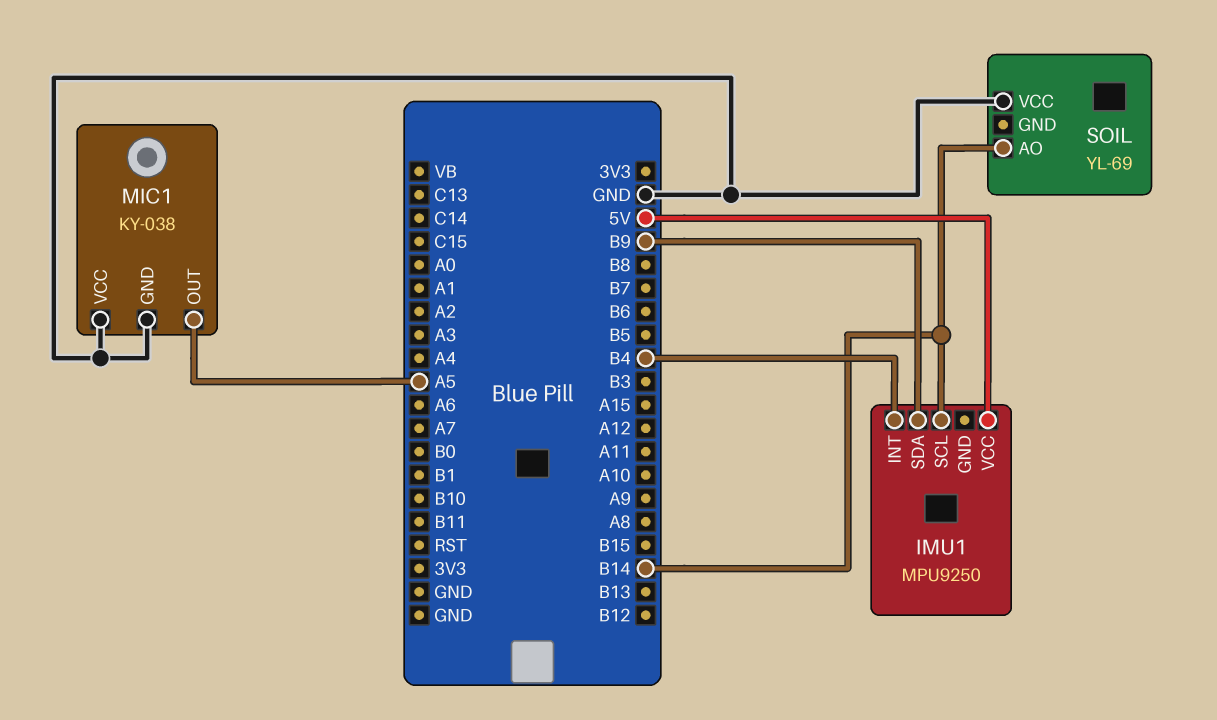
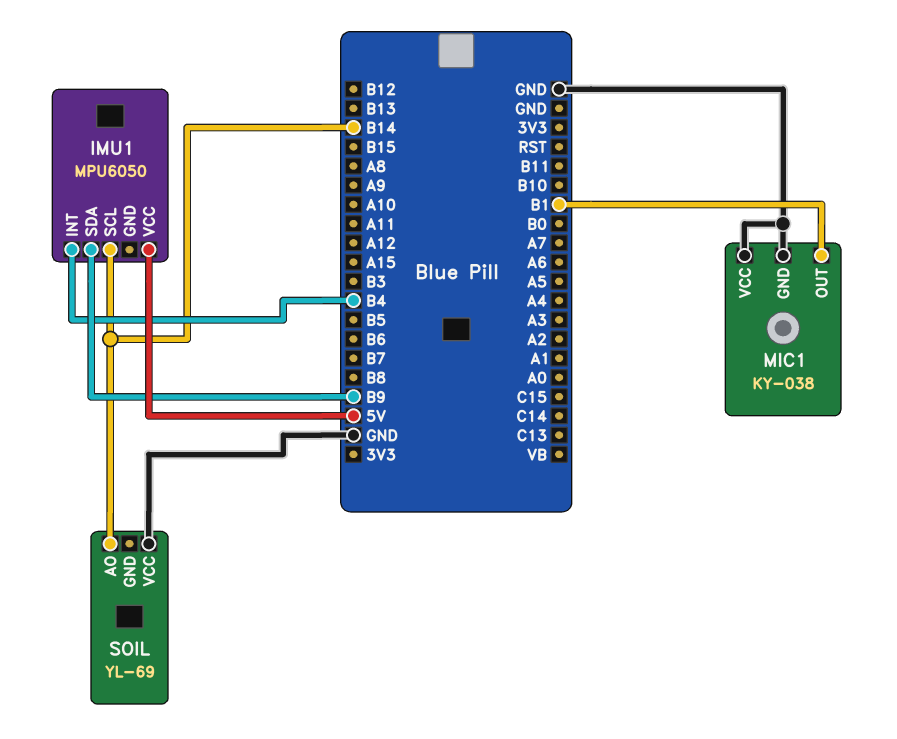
IMU1: MPU9250 -> MPU6050
MIC1 pin OUT: A5 -> B1

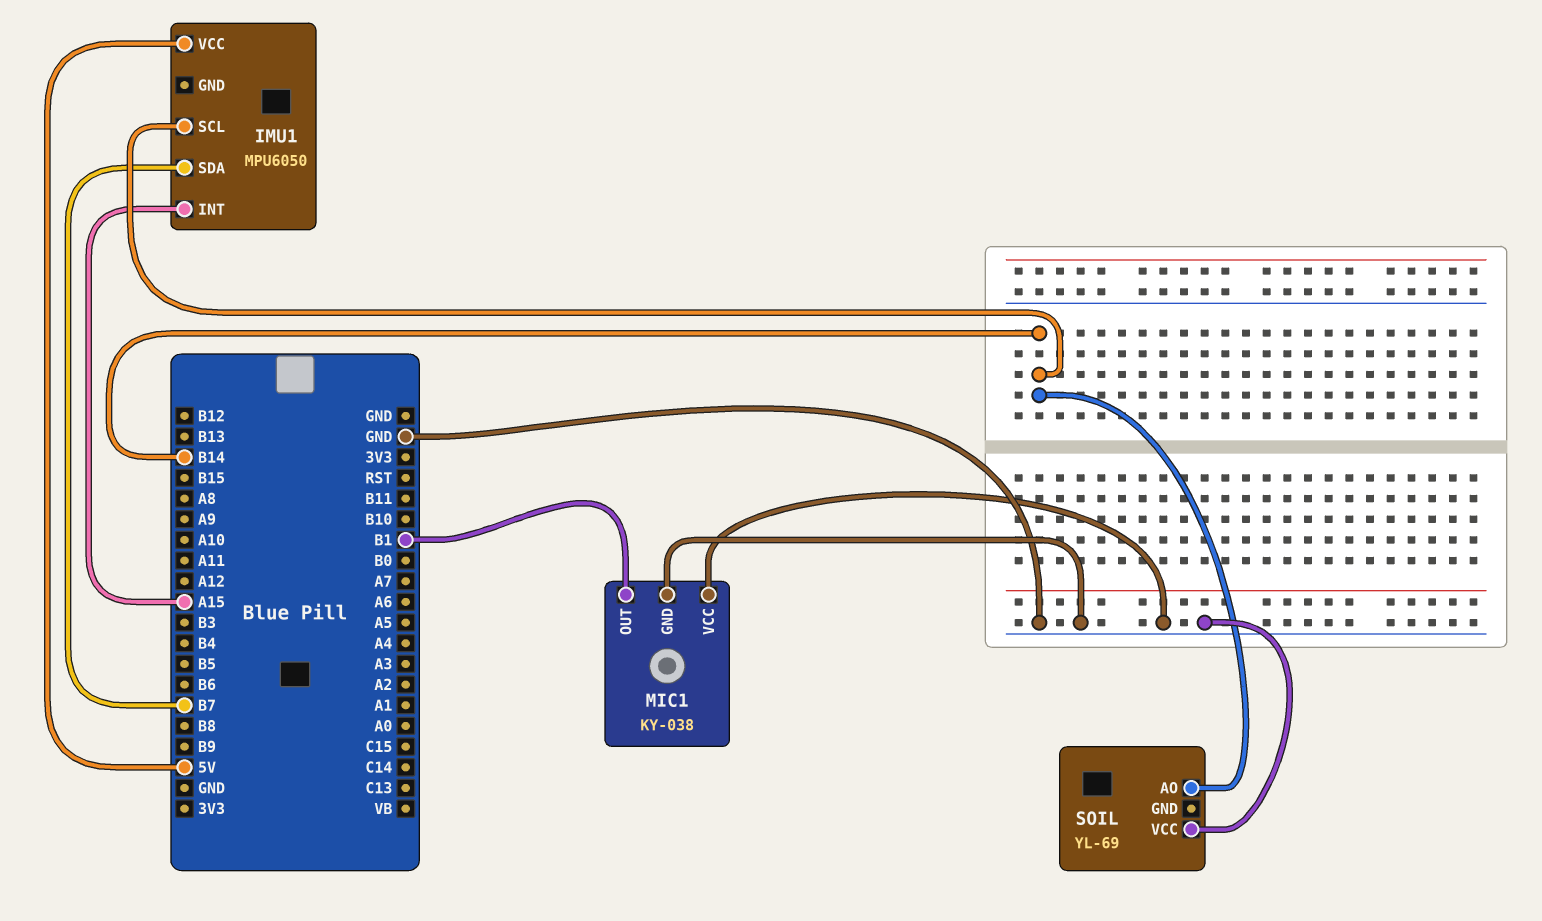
IMU1 pin INT: B4 -> A15
IMU1 pin SDA: B9 -> B7

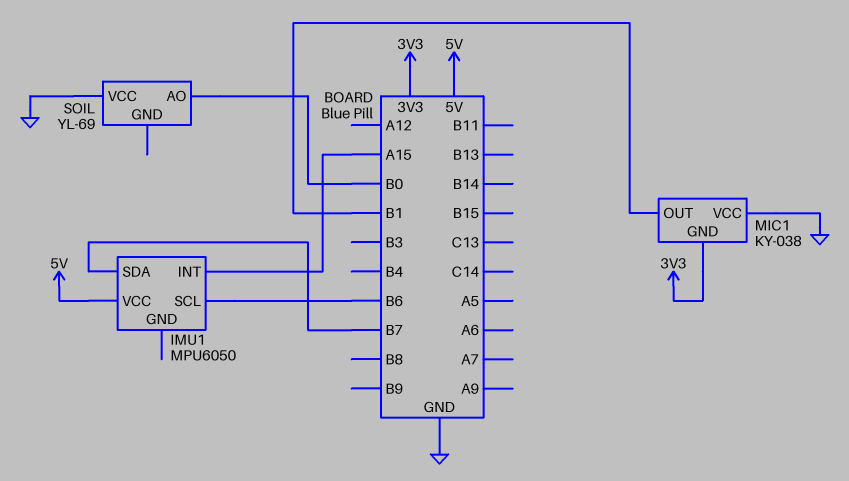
IMU1 pin SCL: B14 -> B6
MIC1 pin GND: GND -> 3V3
SOIL pin AO: B14 -> B0

